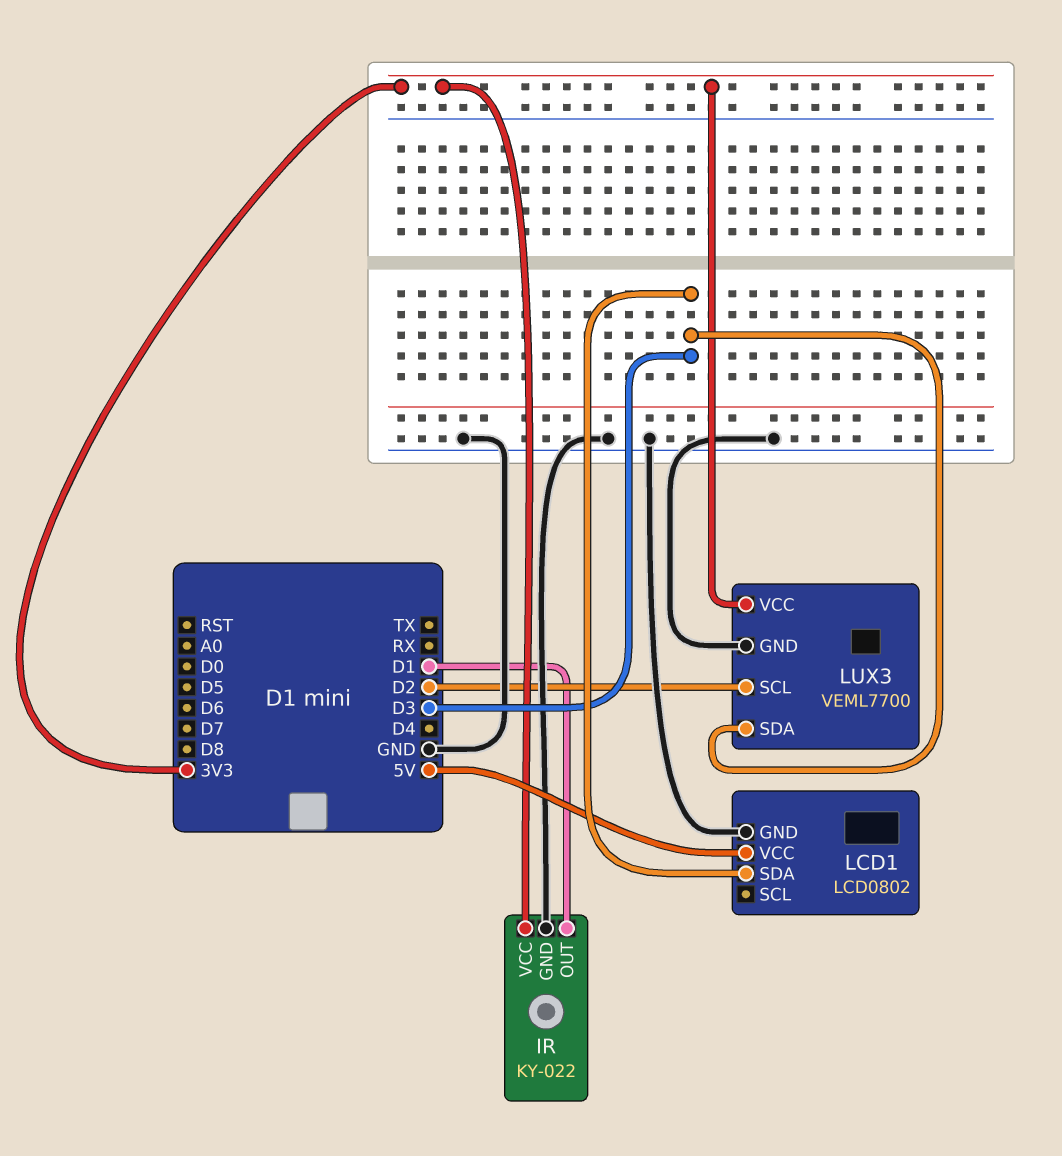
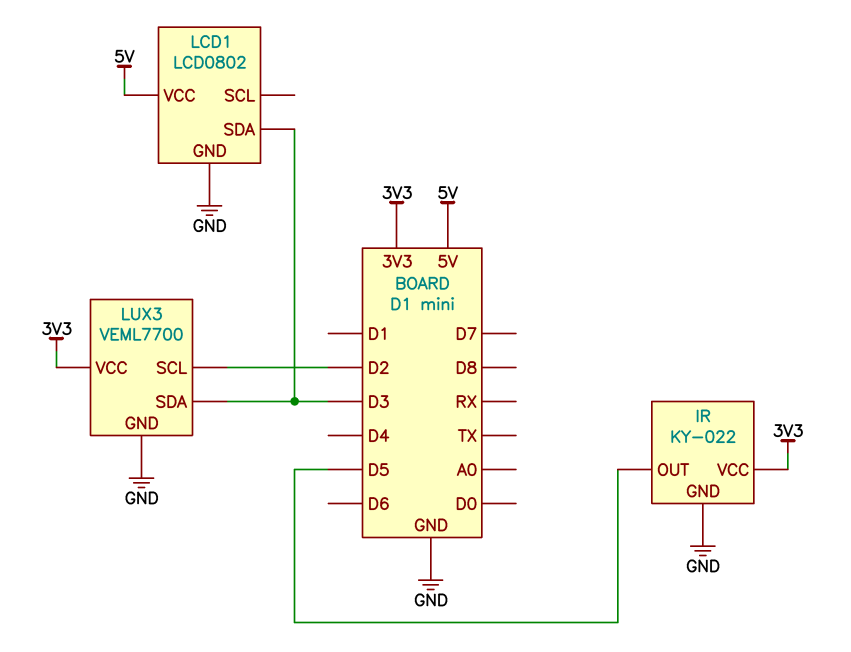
IR pin OUT: D1 -> D5

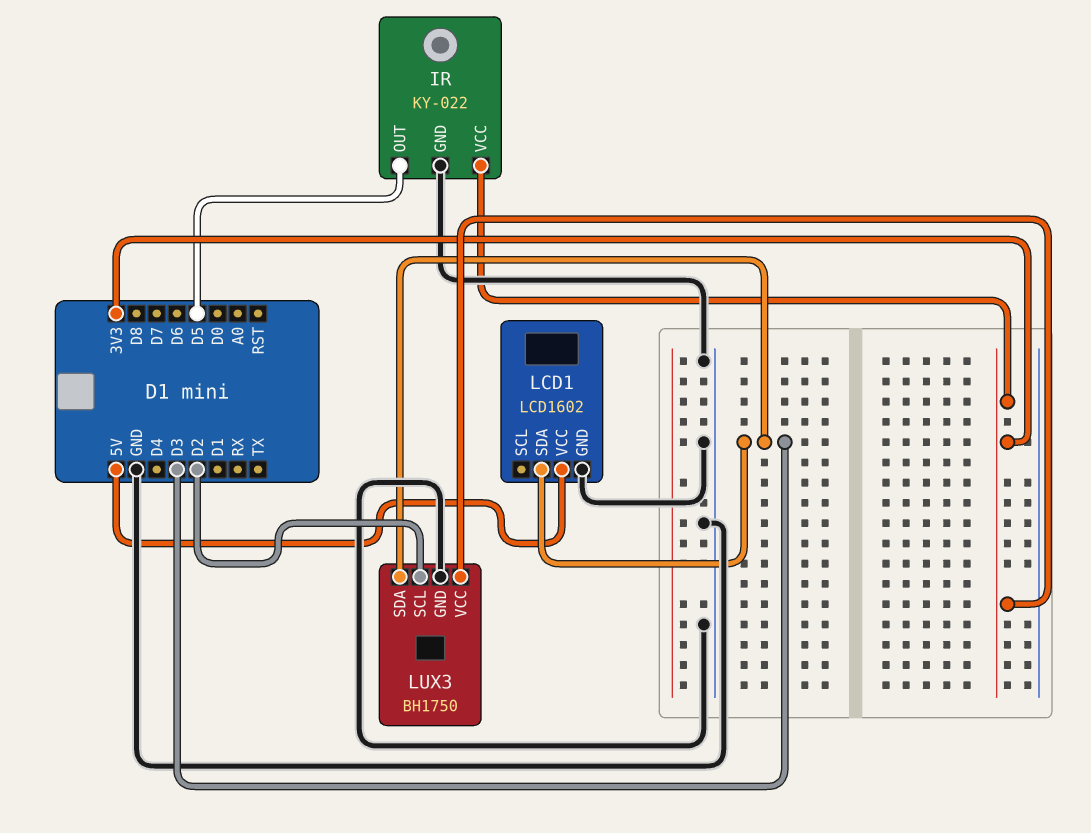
LCD1: LCD0802 -> LCD1602
LUX3: VEML7700 -> BH1750

